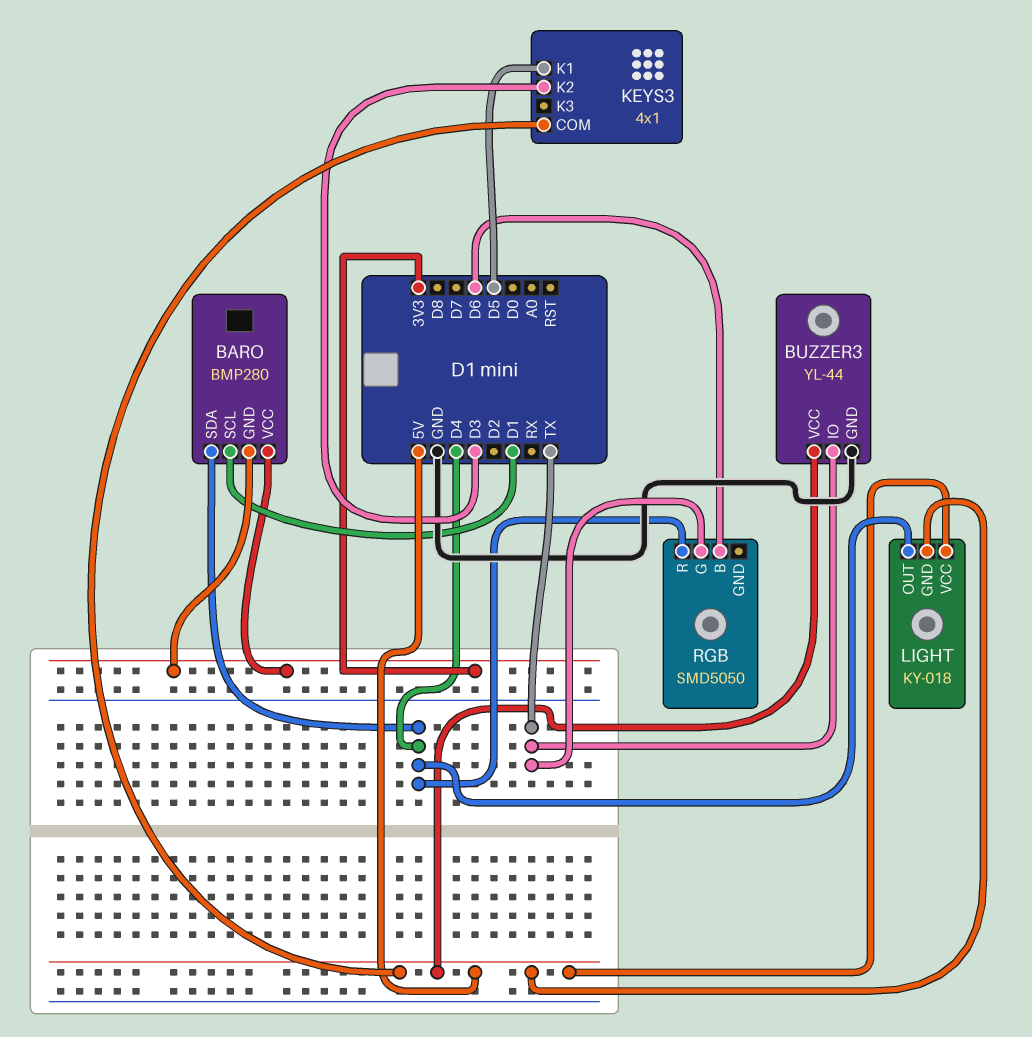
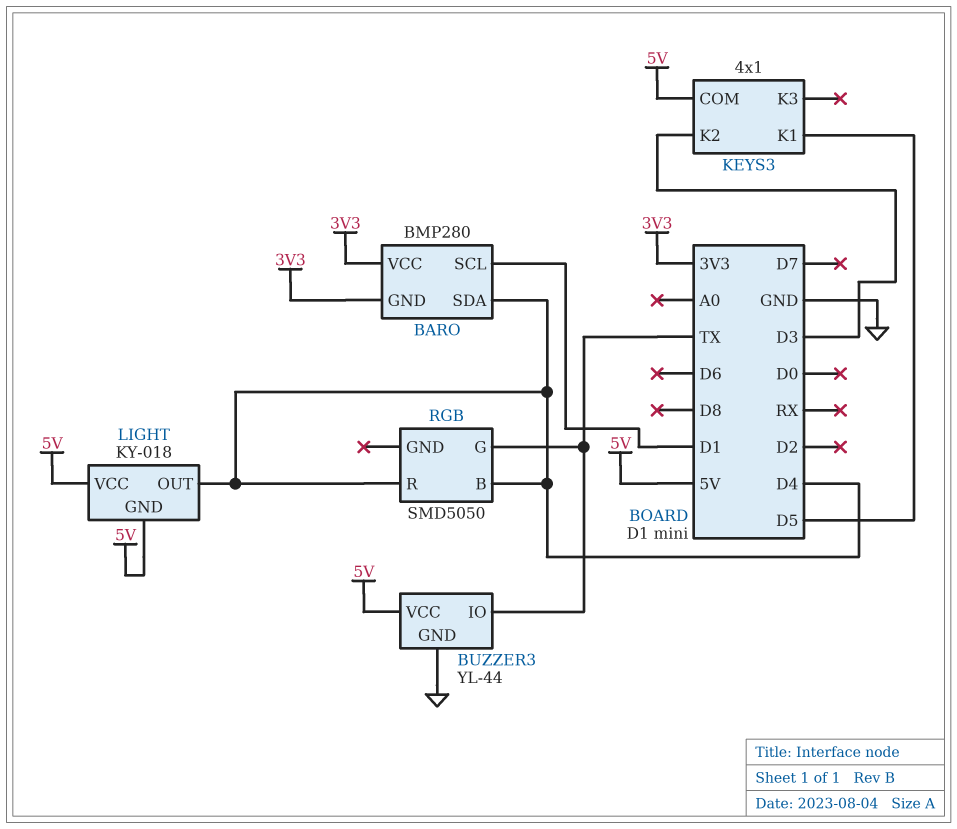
RGB pin B: D6 -> D4

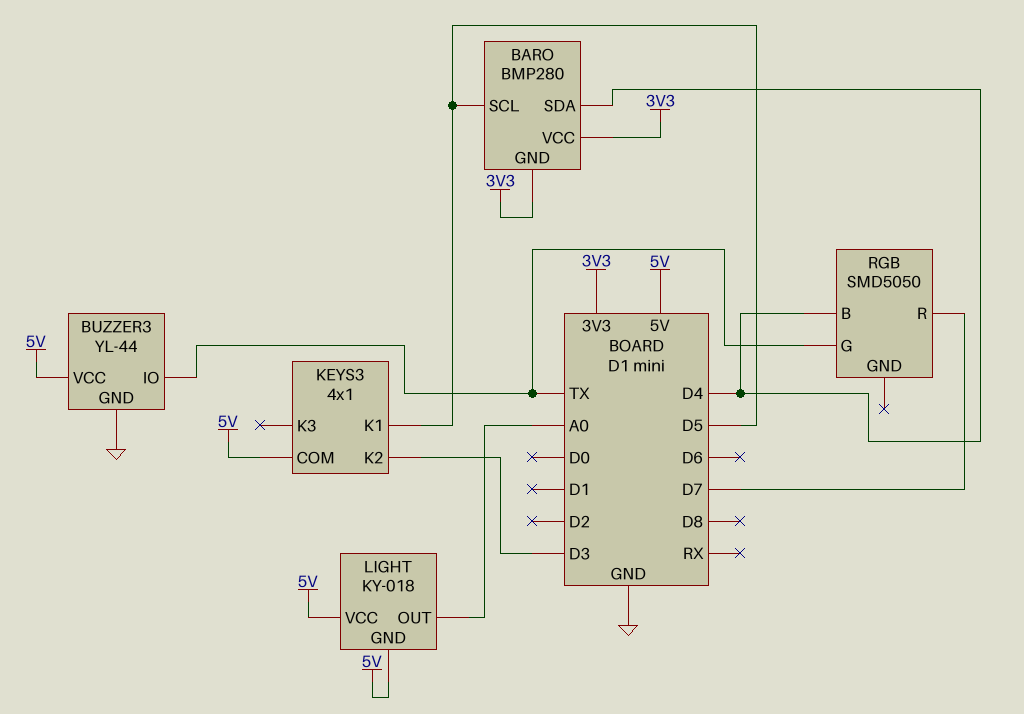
BARO pin SCL: D1 -> D5
LIGHT pin OUT: D4 -> A0
RGB pin R: D4 -> D7

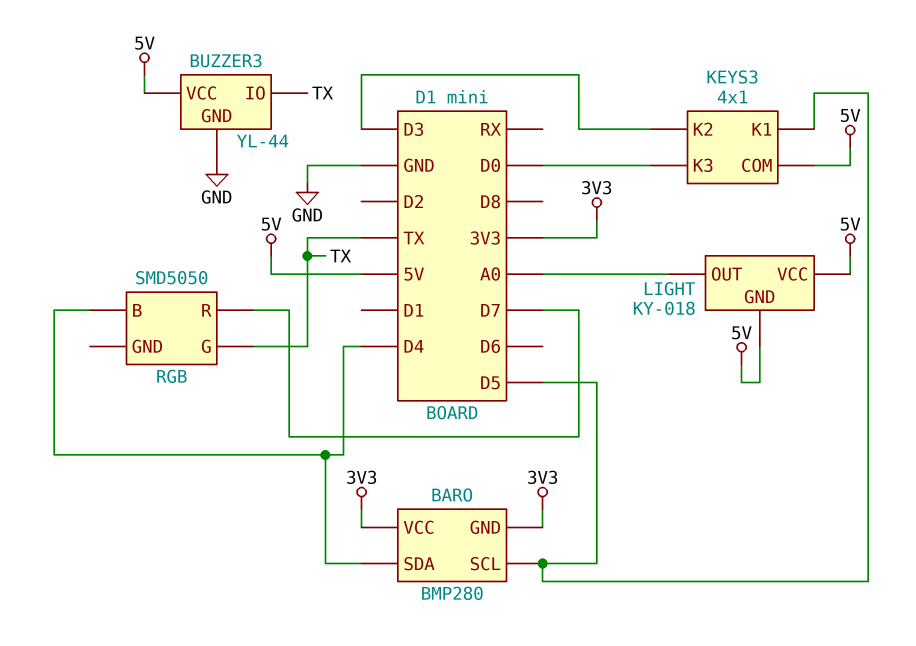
KEYS3 pin K3: none -> D0

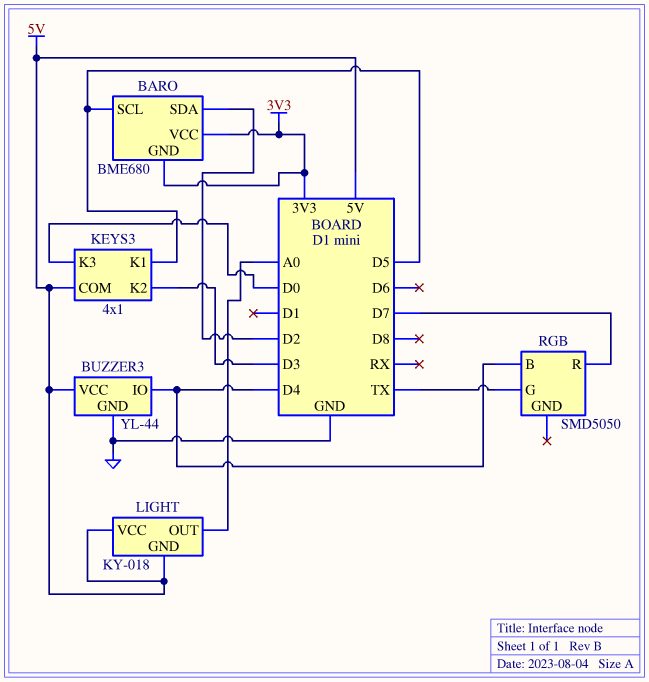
BARO: BMP280 -> BME680
BARO pin SDA: D4 -> D2
BUZZER3 pin IO: TX -> D4

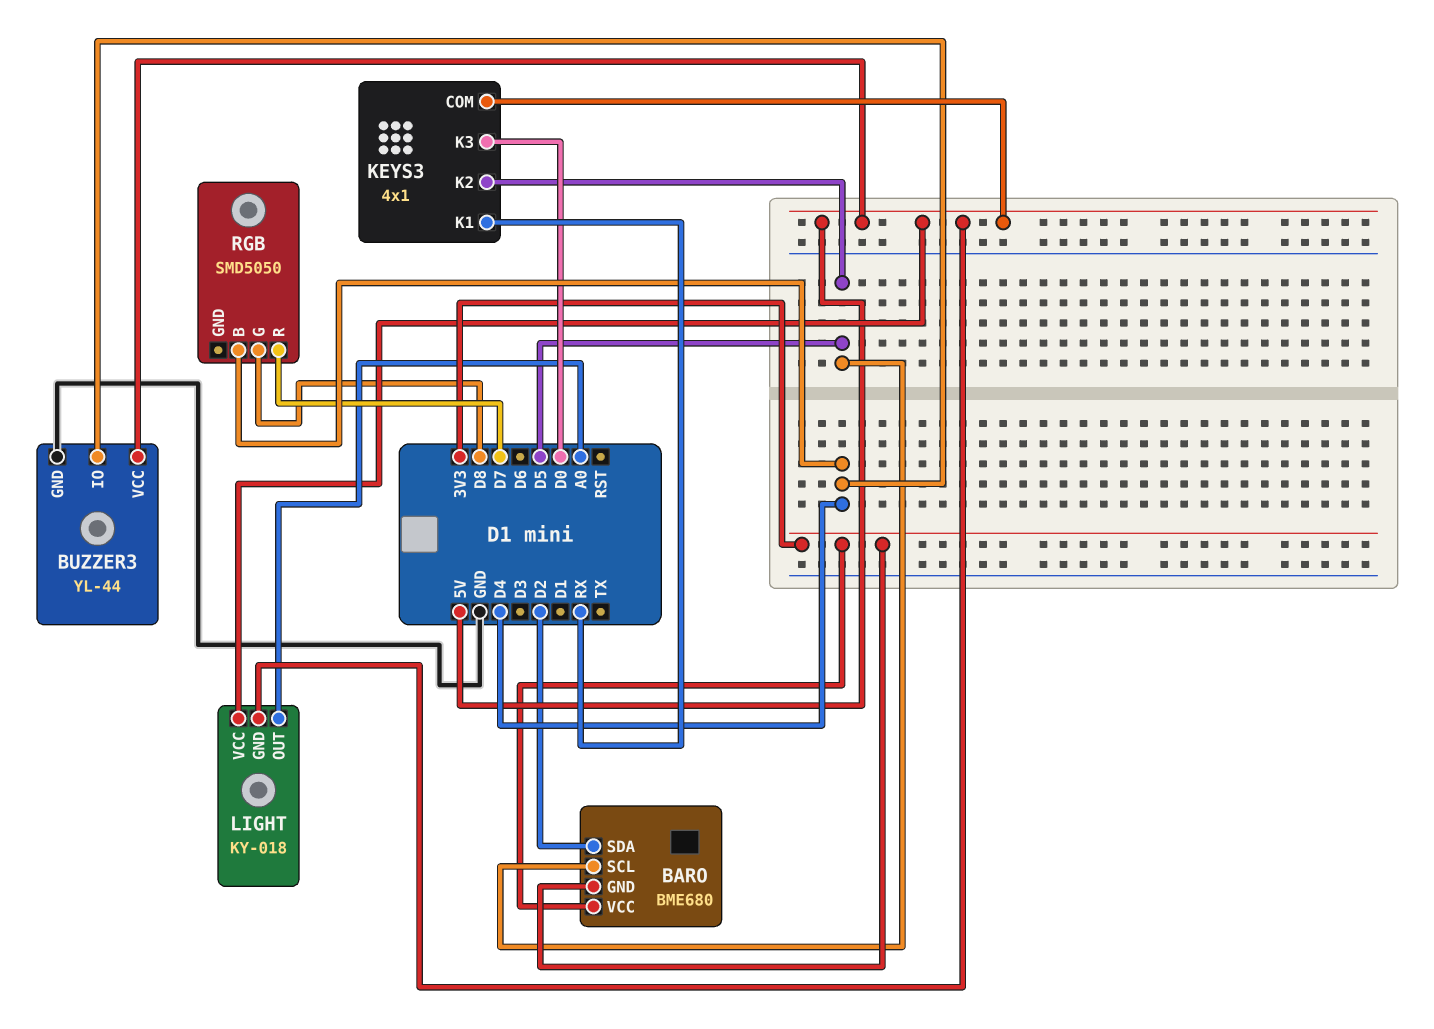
KEYS3 pin K1: D5 -> RX
KEYS3 pin K2: D3 -> D5
RGB pin G: TX -> D8

